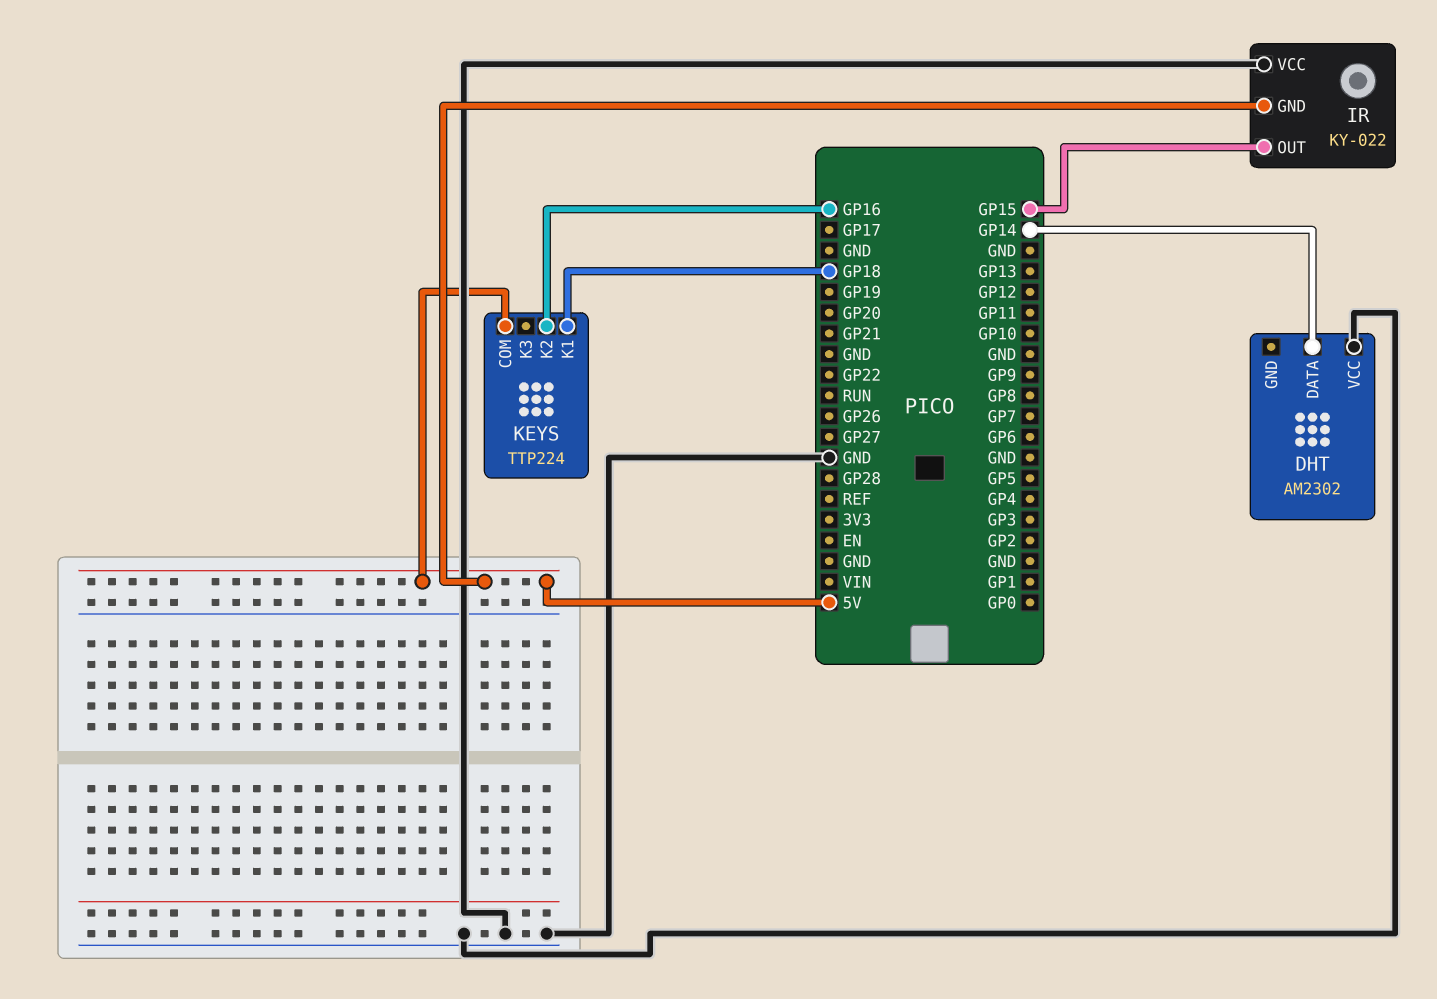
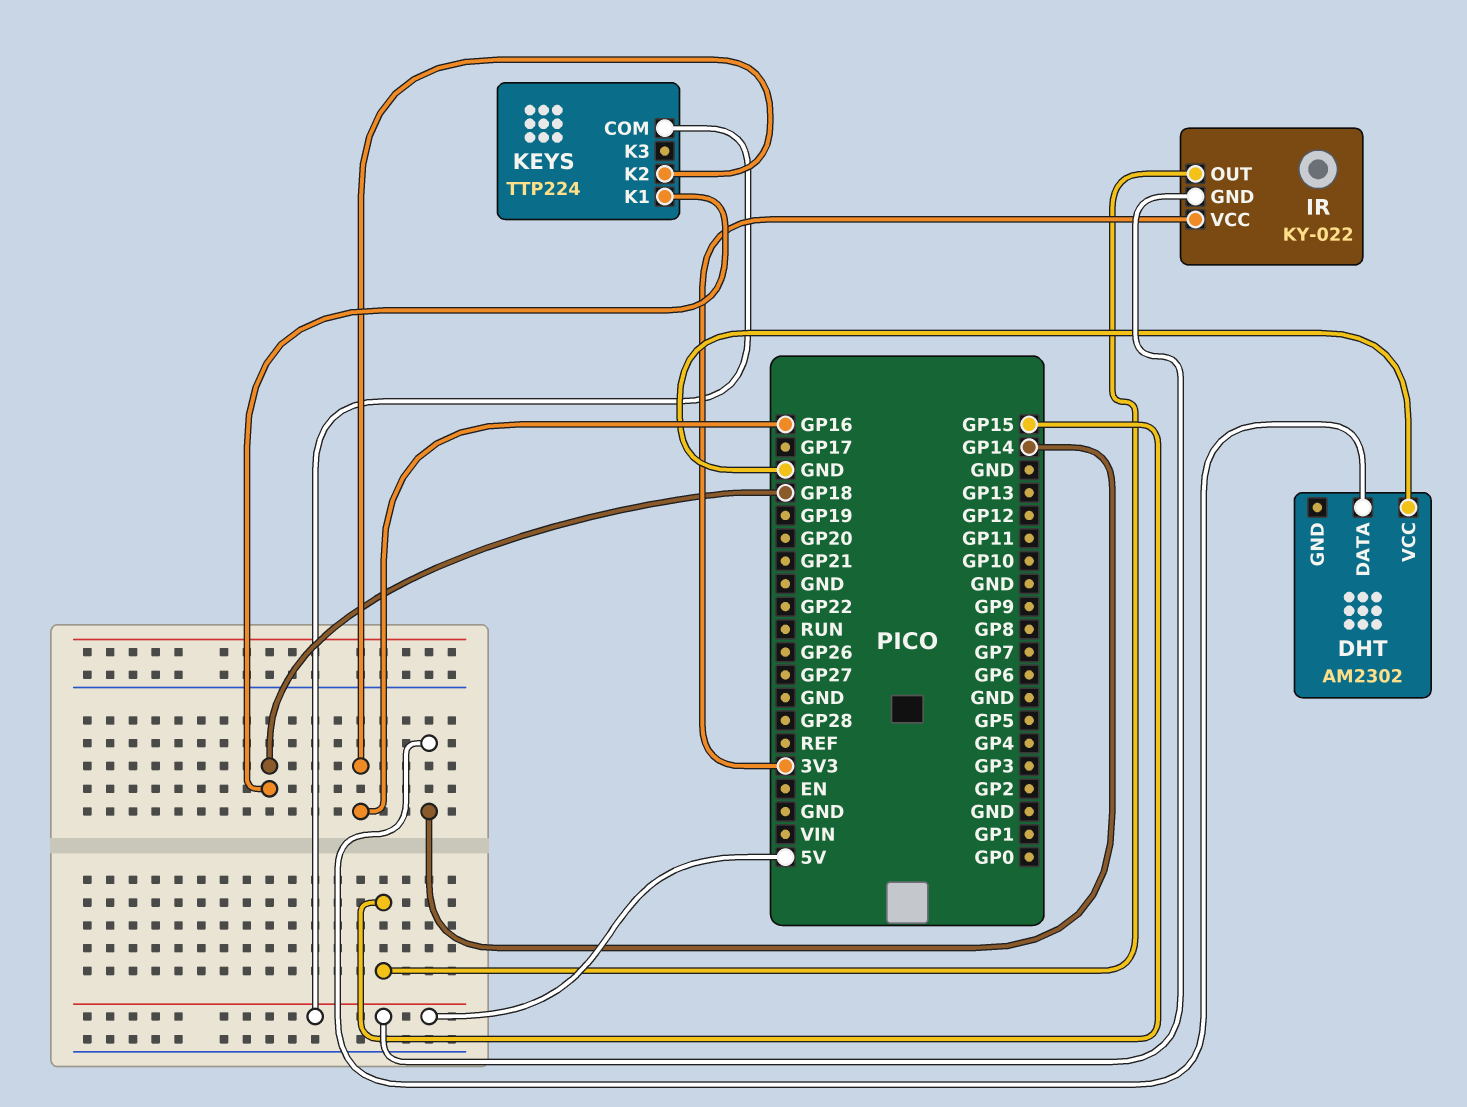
IR pin VCC: GND -> 3V3

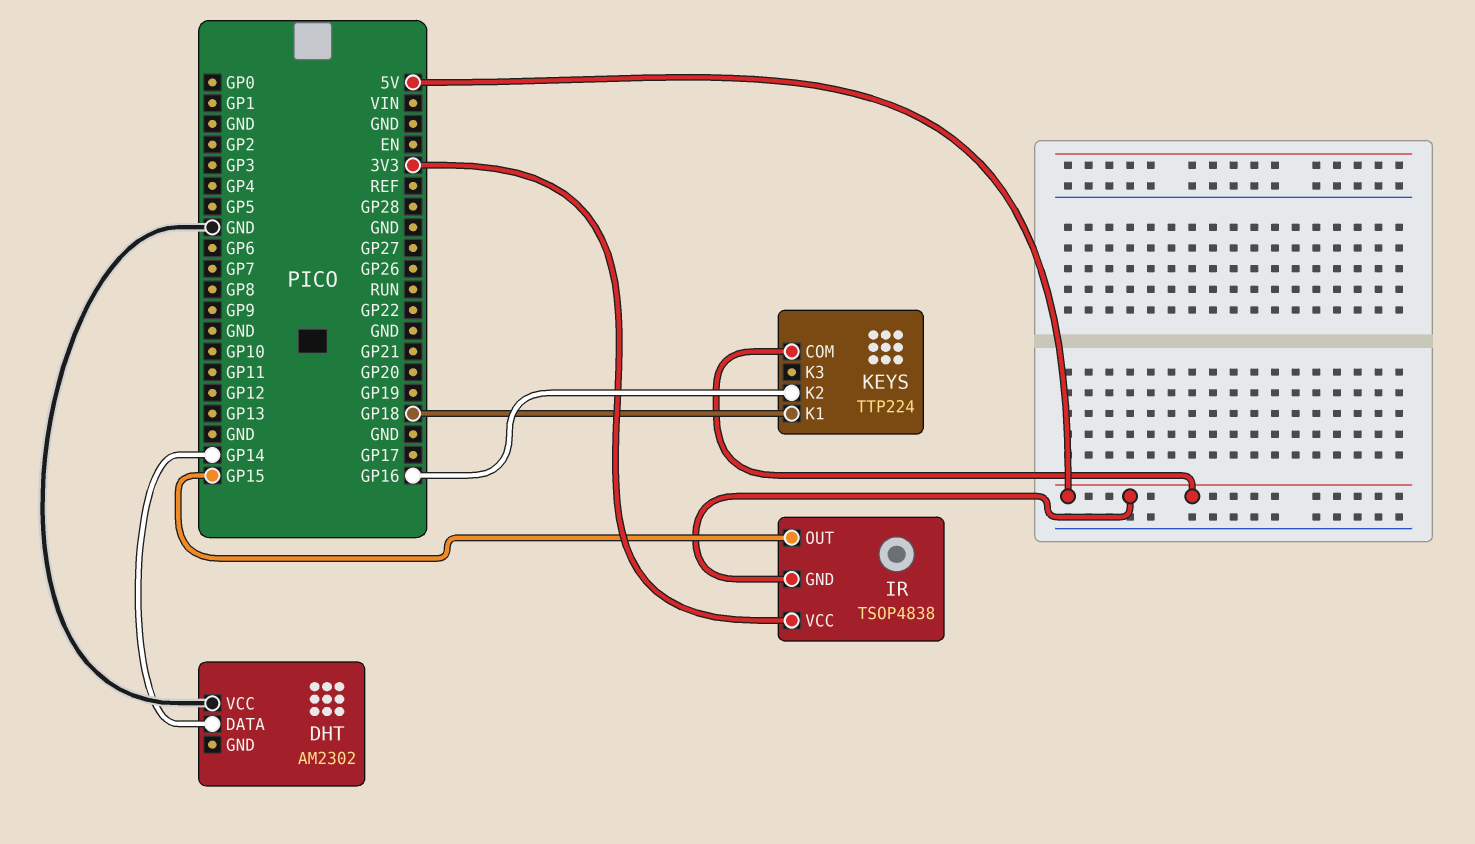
IR: KY-022 -> TSOP4838

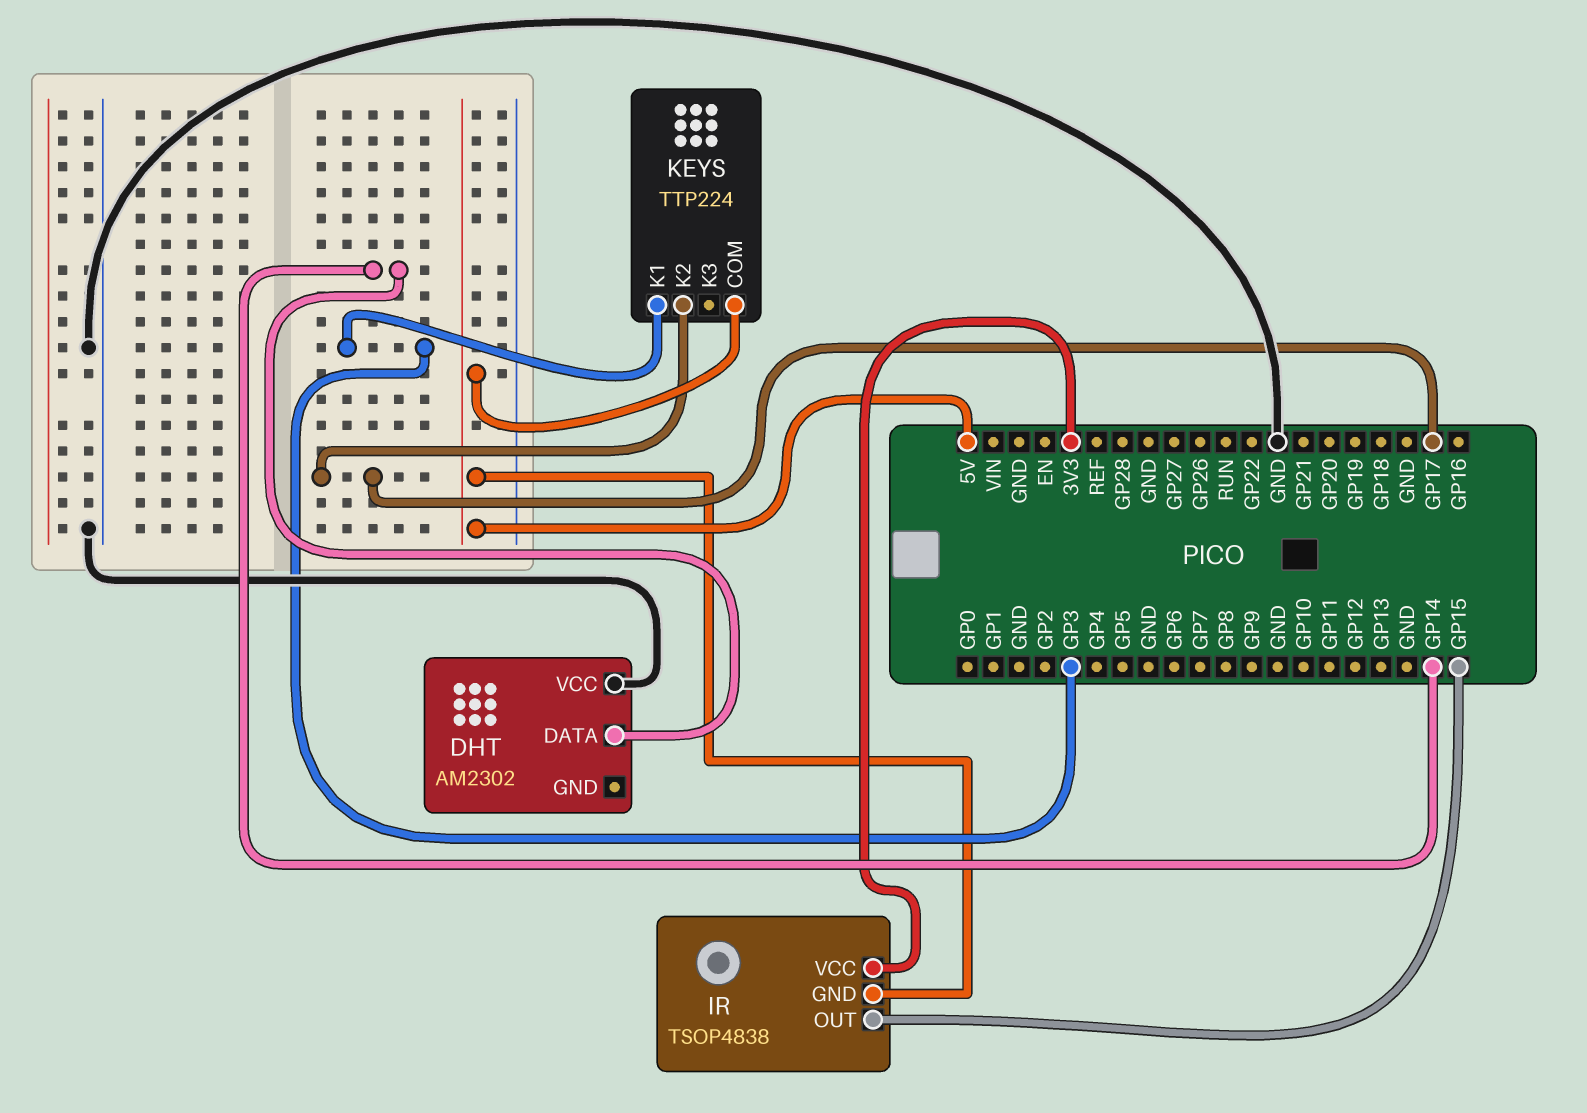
KEYS pin K1: GP18 -> GP3
KEYS pin K2: GP16 -> GP17

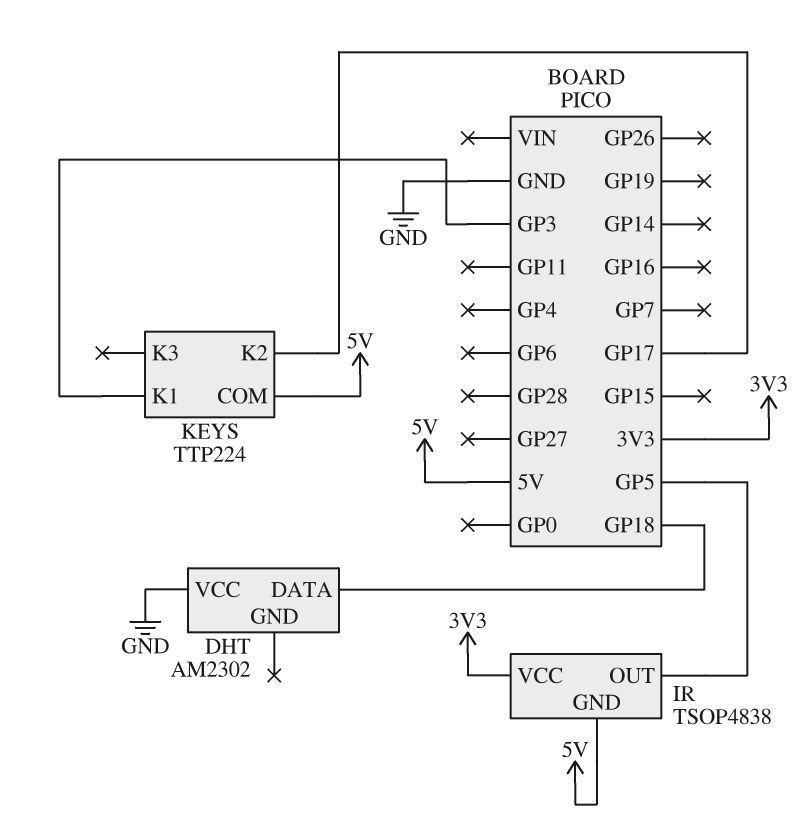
DHT pin DATA: GP14 -> GP18
IR pin OUT: GP15 -> GP5

